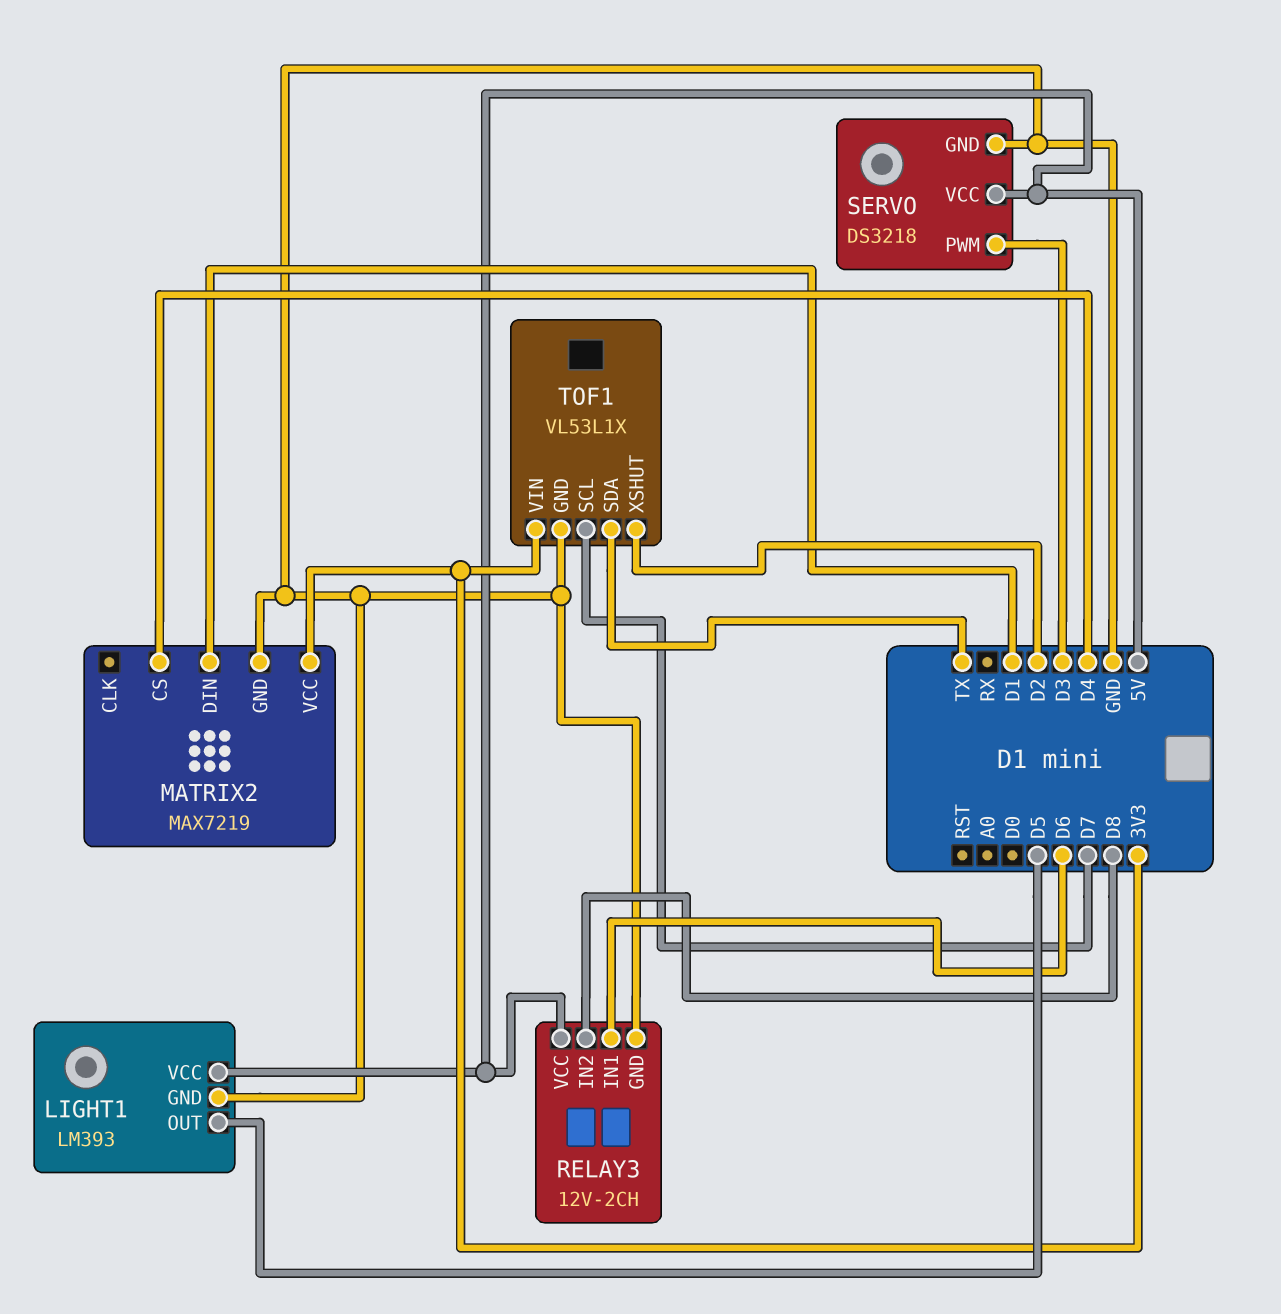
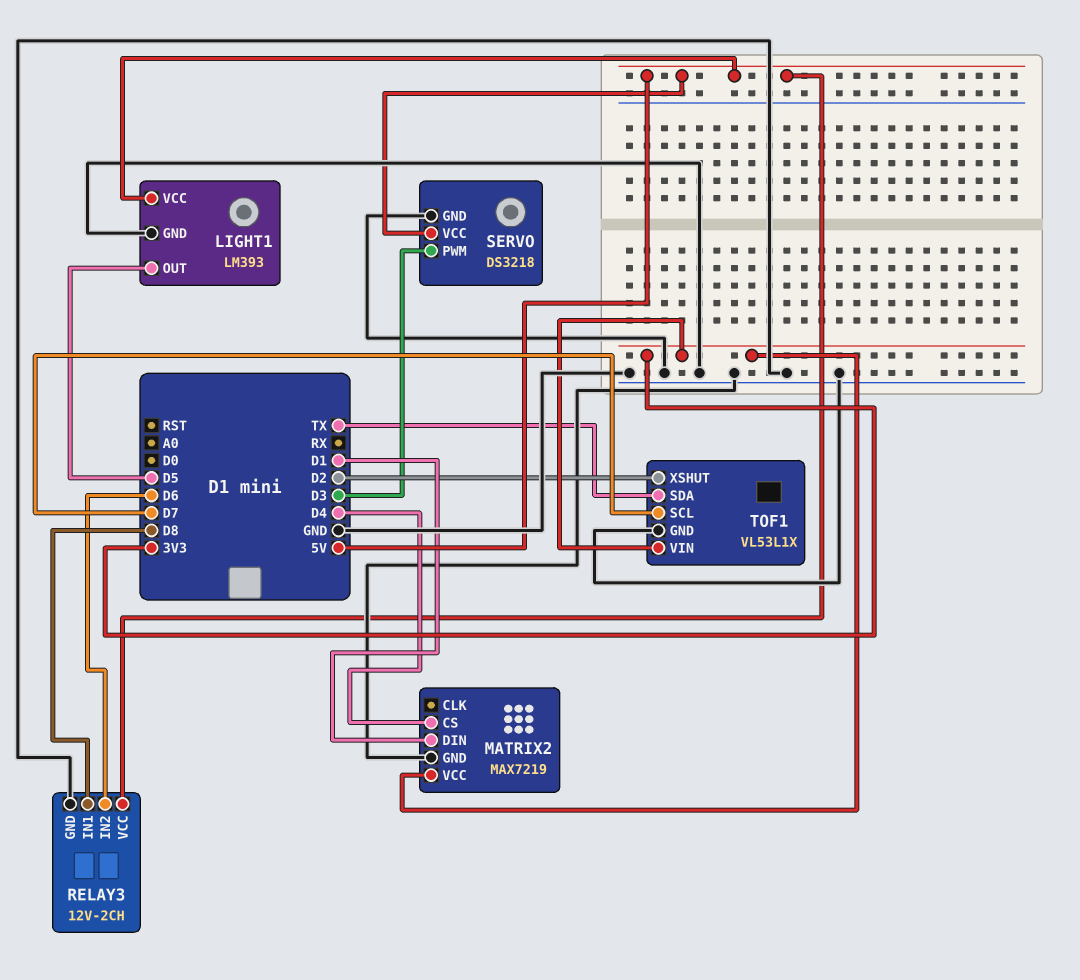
RELAY3 pin IN1: D6 -> D8
RELAY3 pin IN2: D8 -> D6

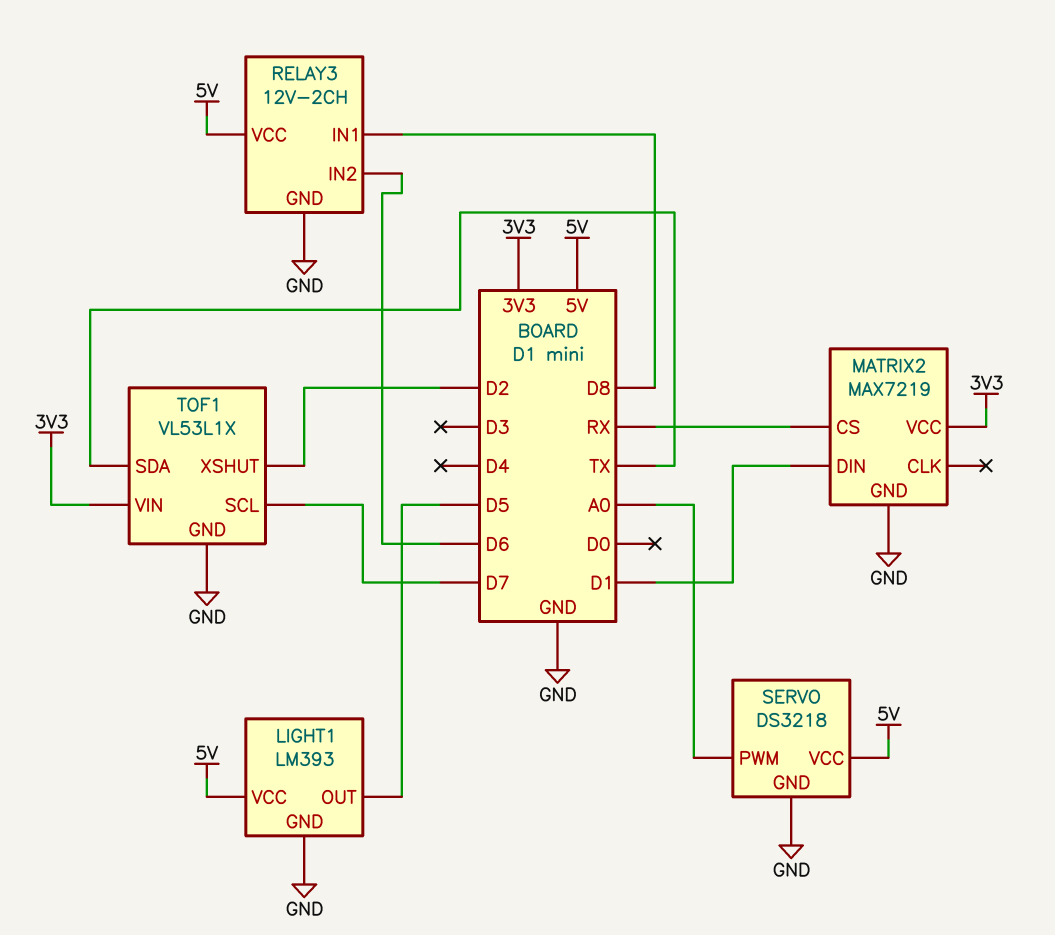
MATRIX2 pin CS: D4 -> RX
SERVO pin PWM: D3 -> A0

